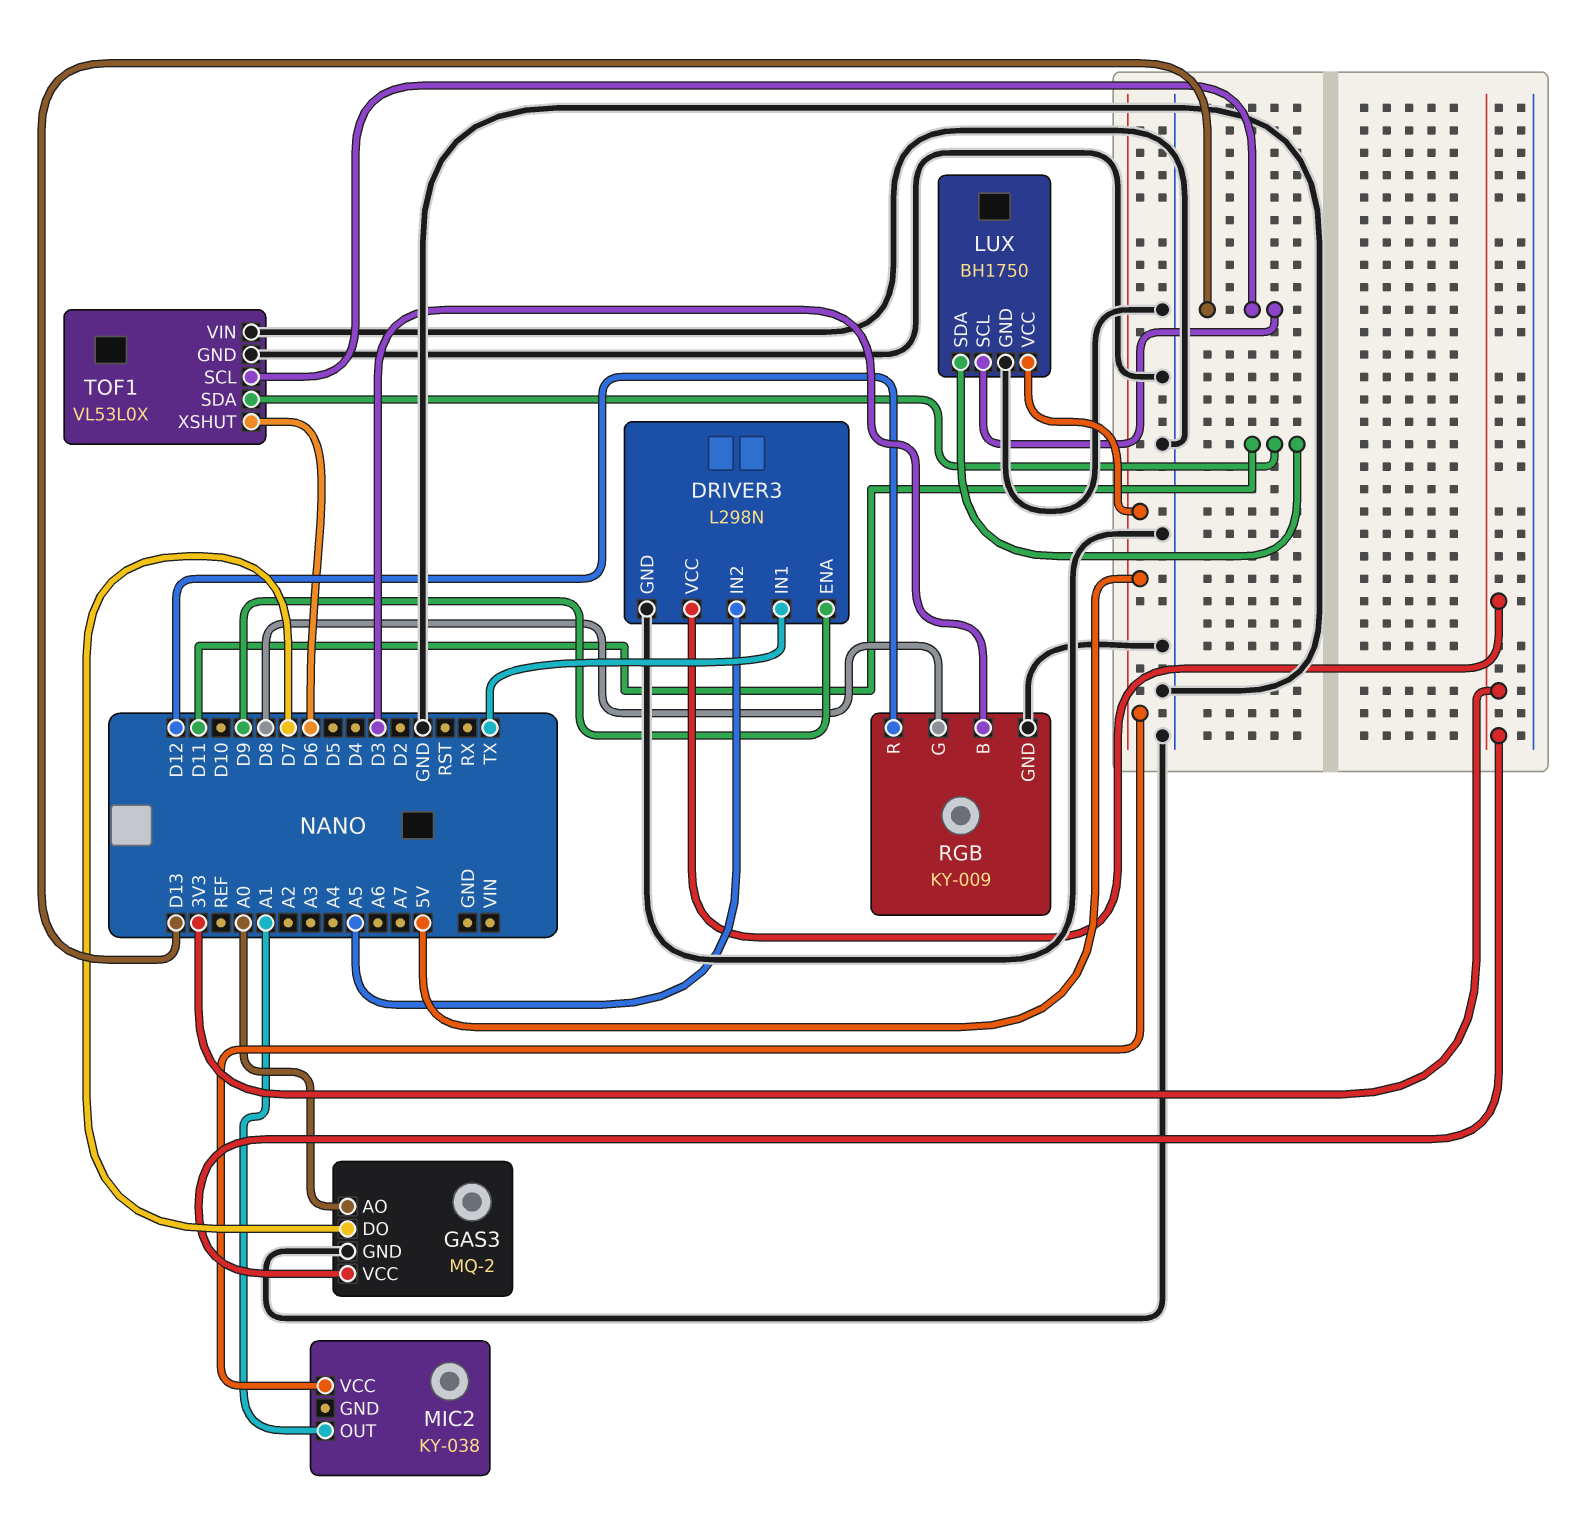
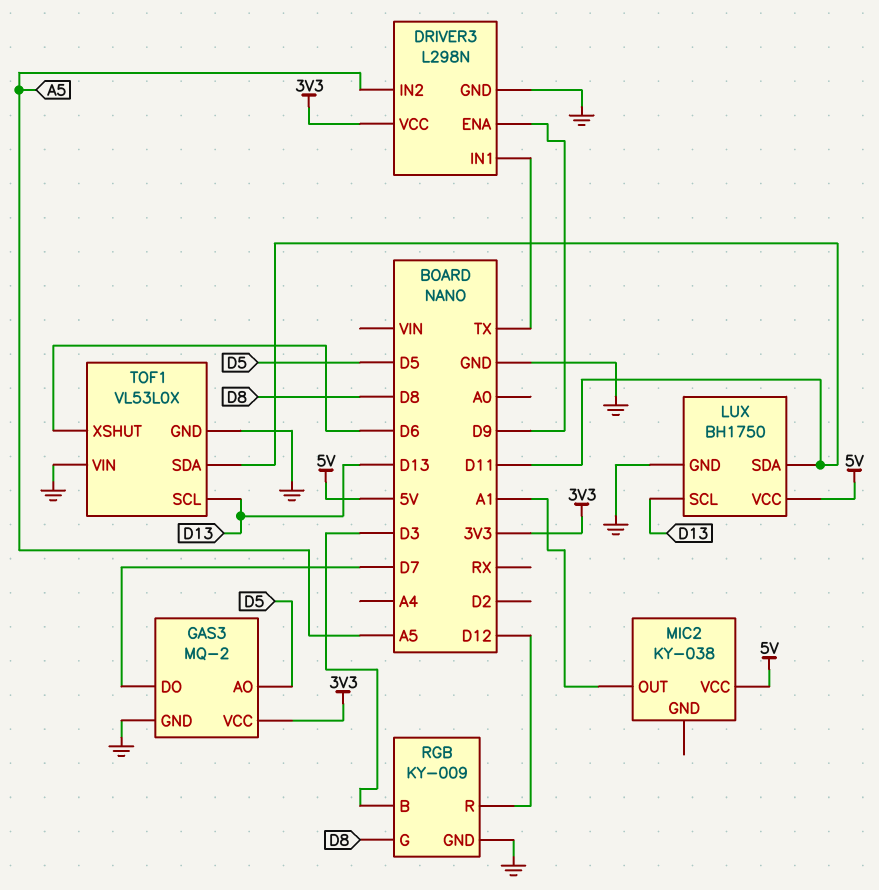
GAS3 pin AO: A0 -> D5

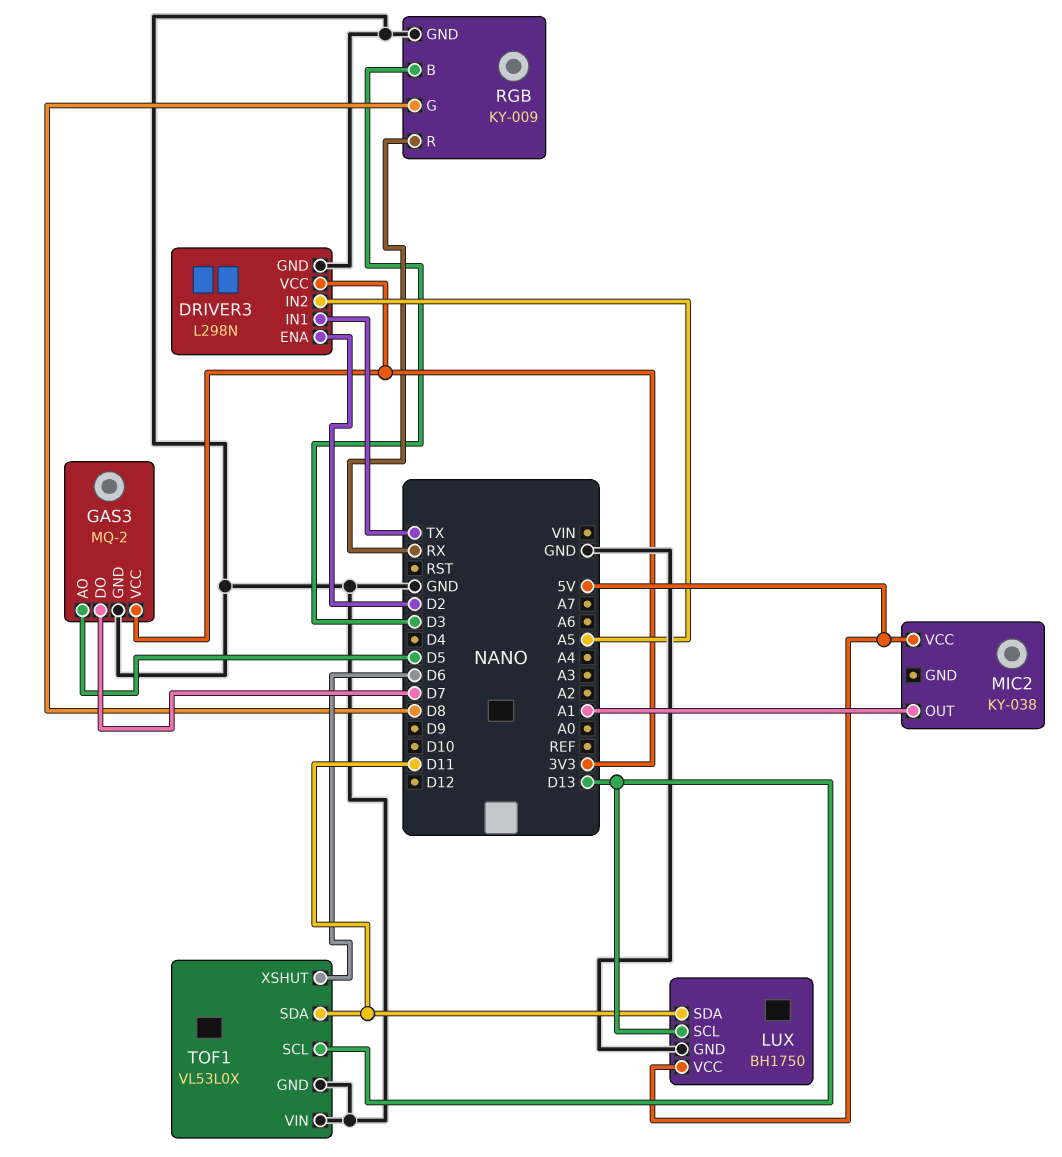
DRIVER3 pin ENA: D9 -> D2
RGB pin R: D12 -> RX

